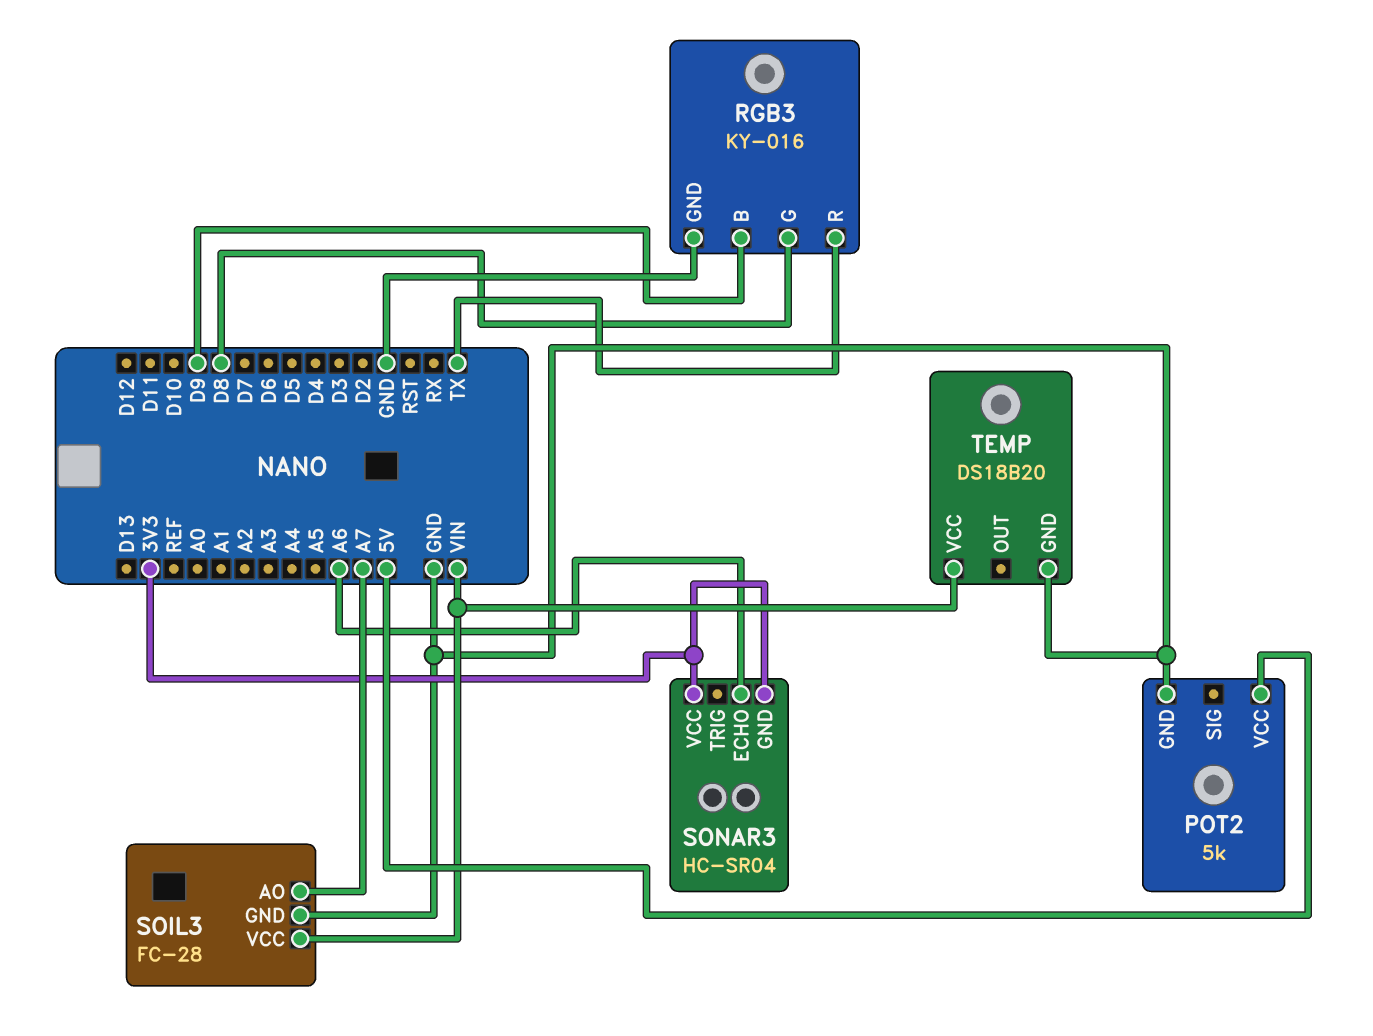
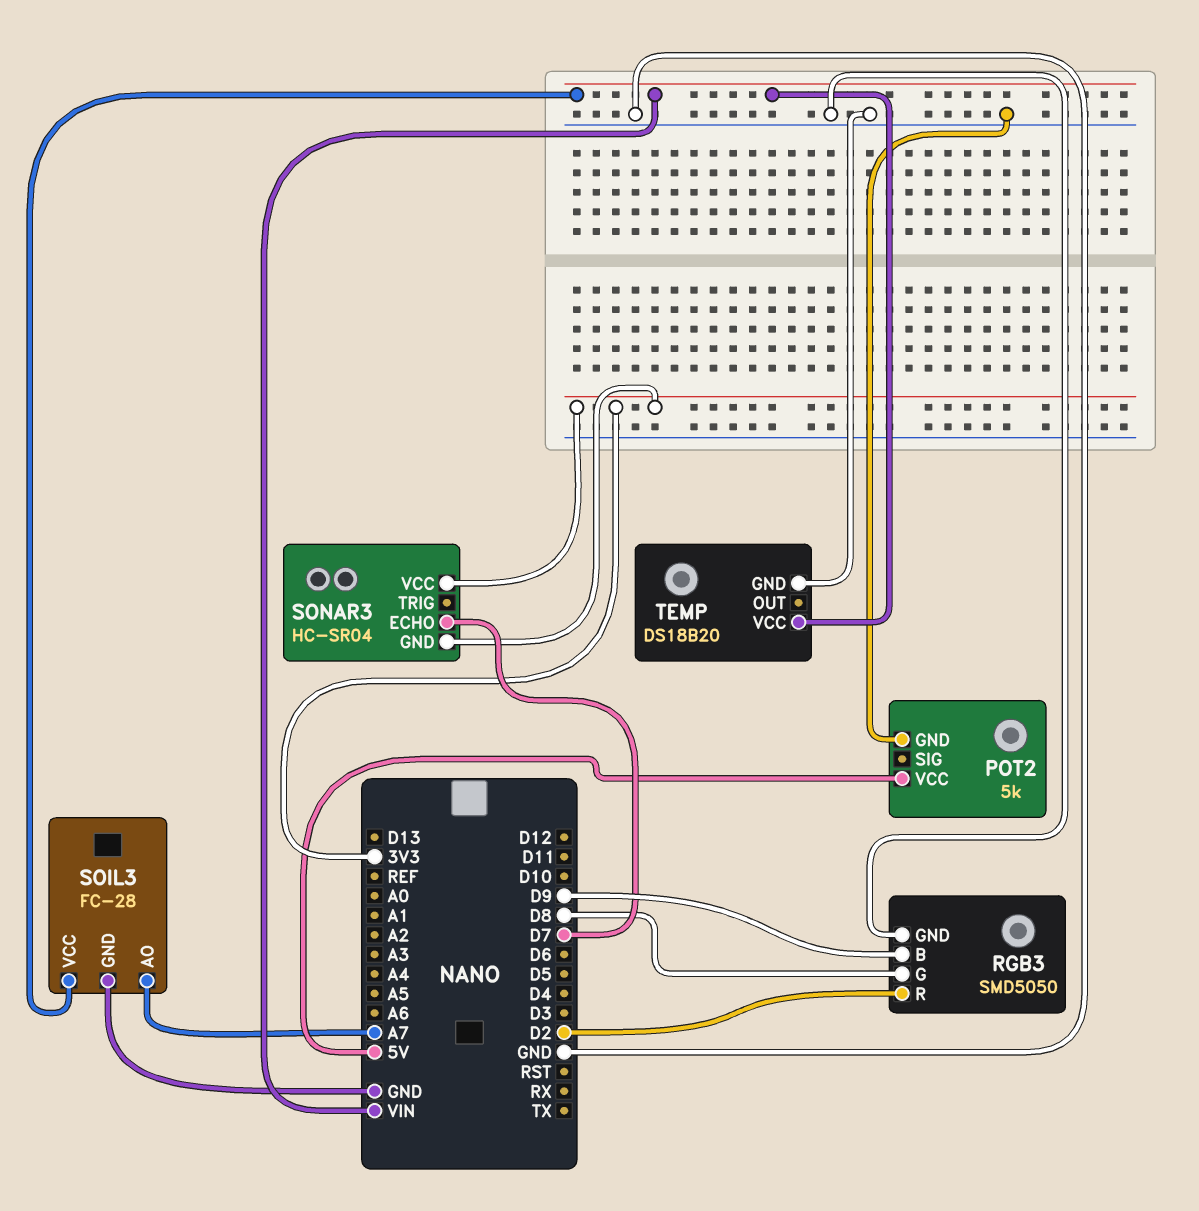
RGB3: KY-016 -> SMD5050
RGB3 pin R: TX -> D2
SONAR3 pin ECHO: A6 -> D7

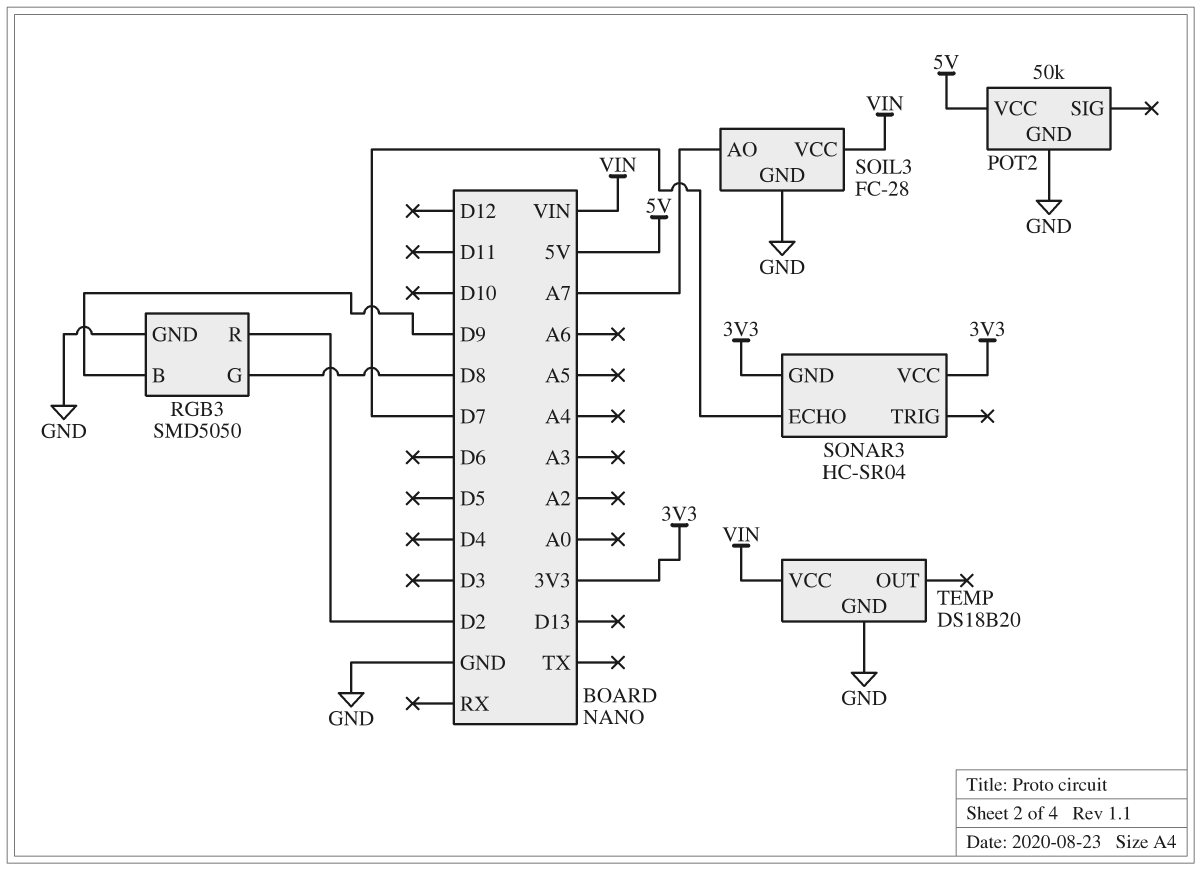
POT2: 5k -> 50k

